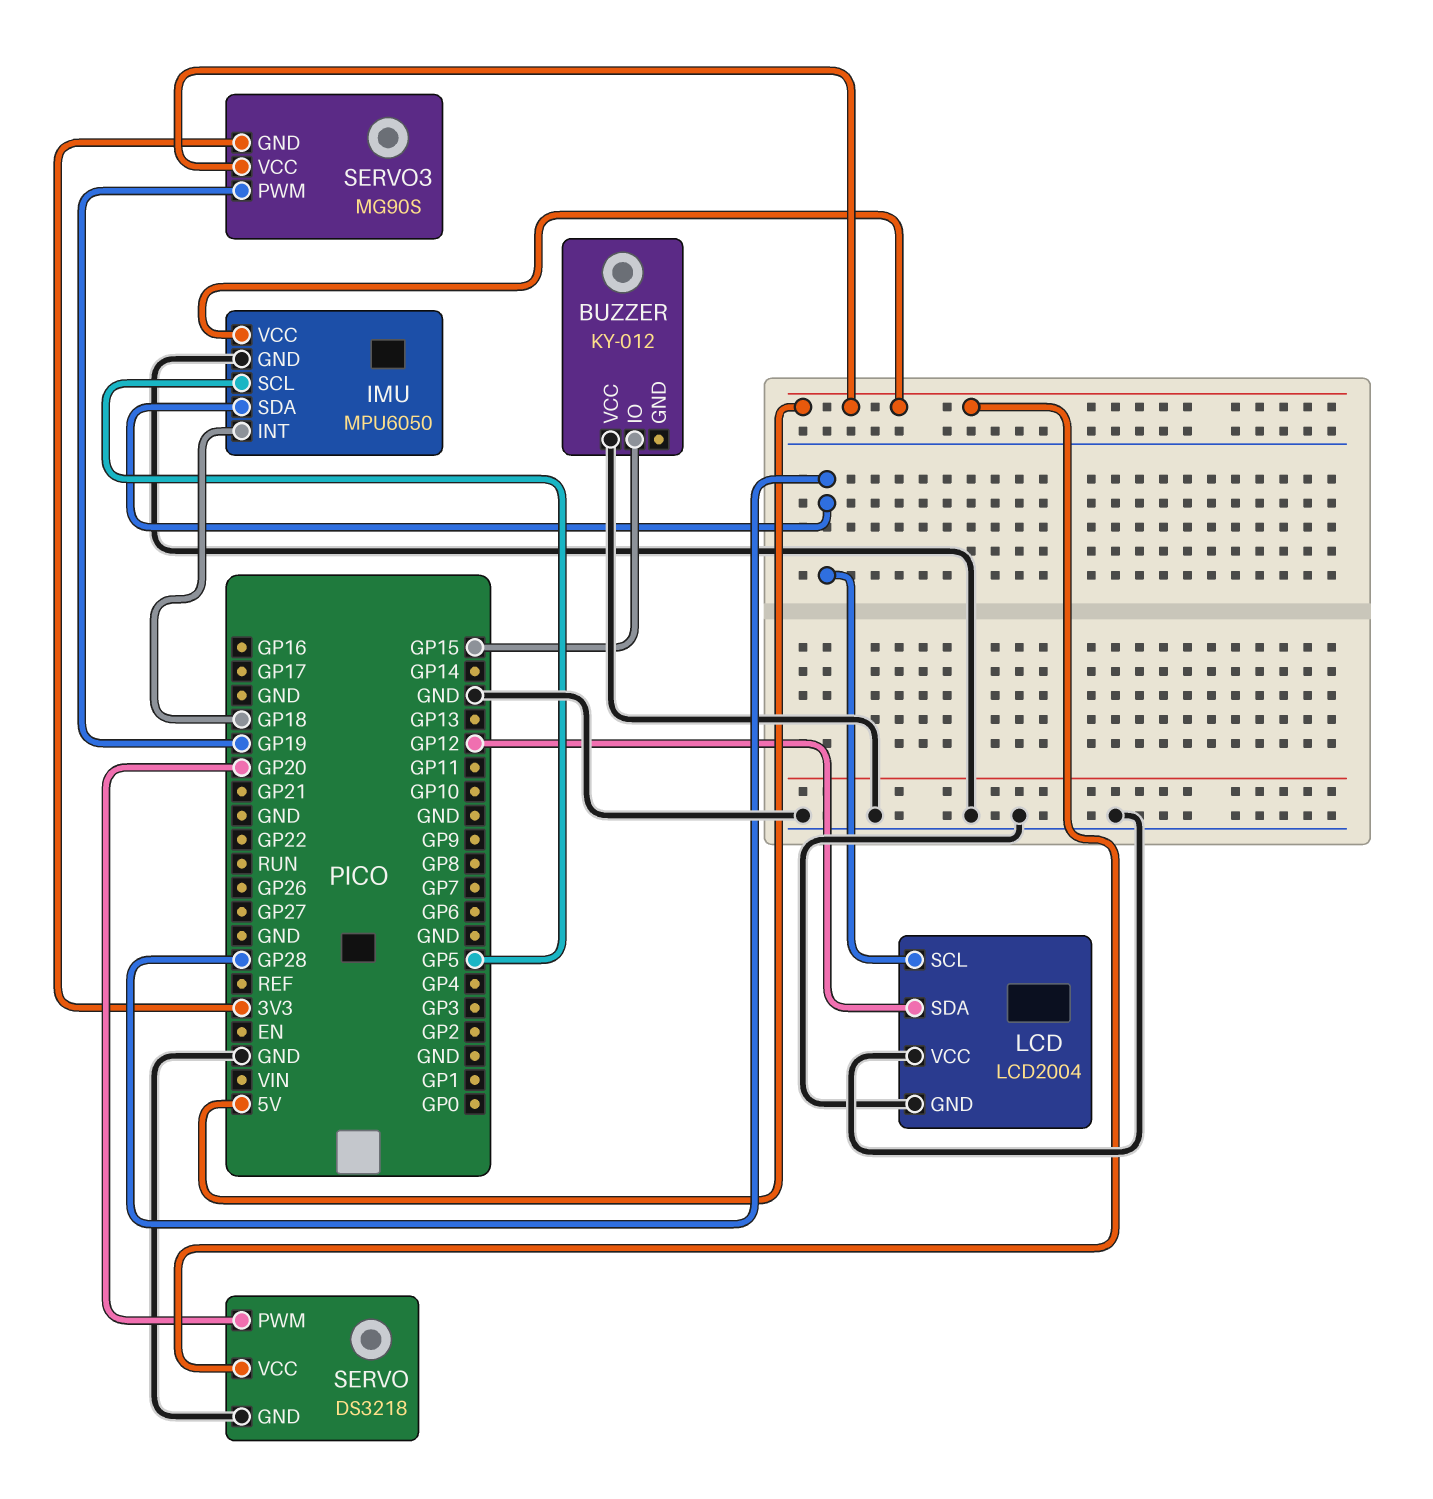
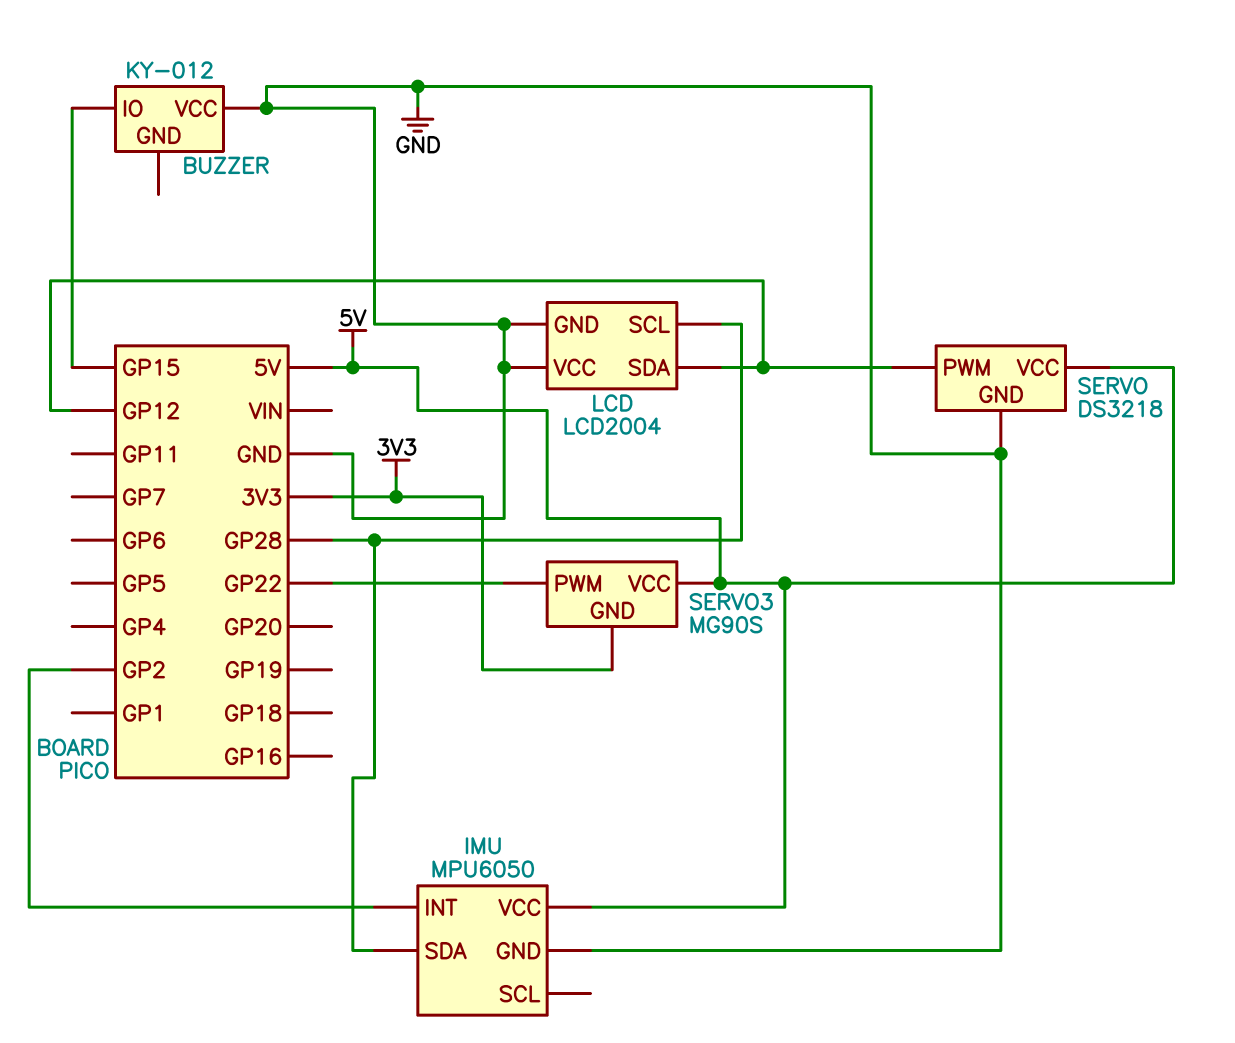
IMU pin INT: GP18 -> GP2
IMU pin SCL: GP5 -> none
SERVO pin PWM: GP20 -> GP12
SERVO3 pin PWM: GP19 -> GP22

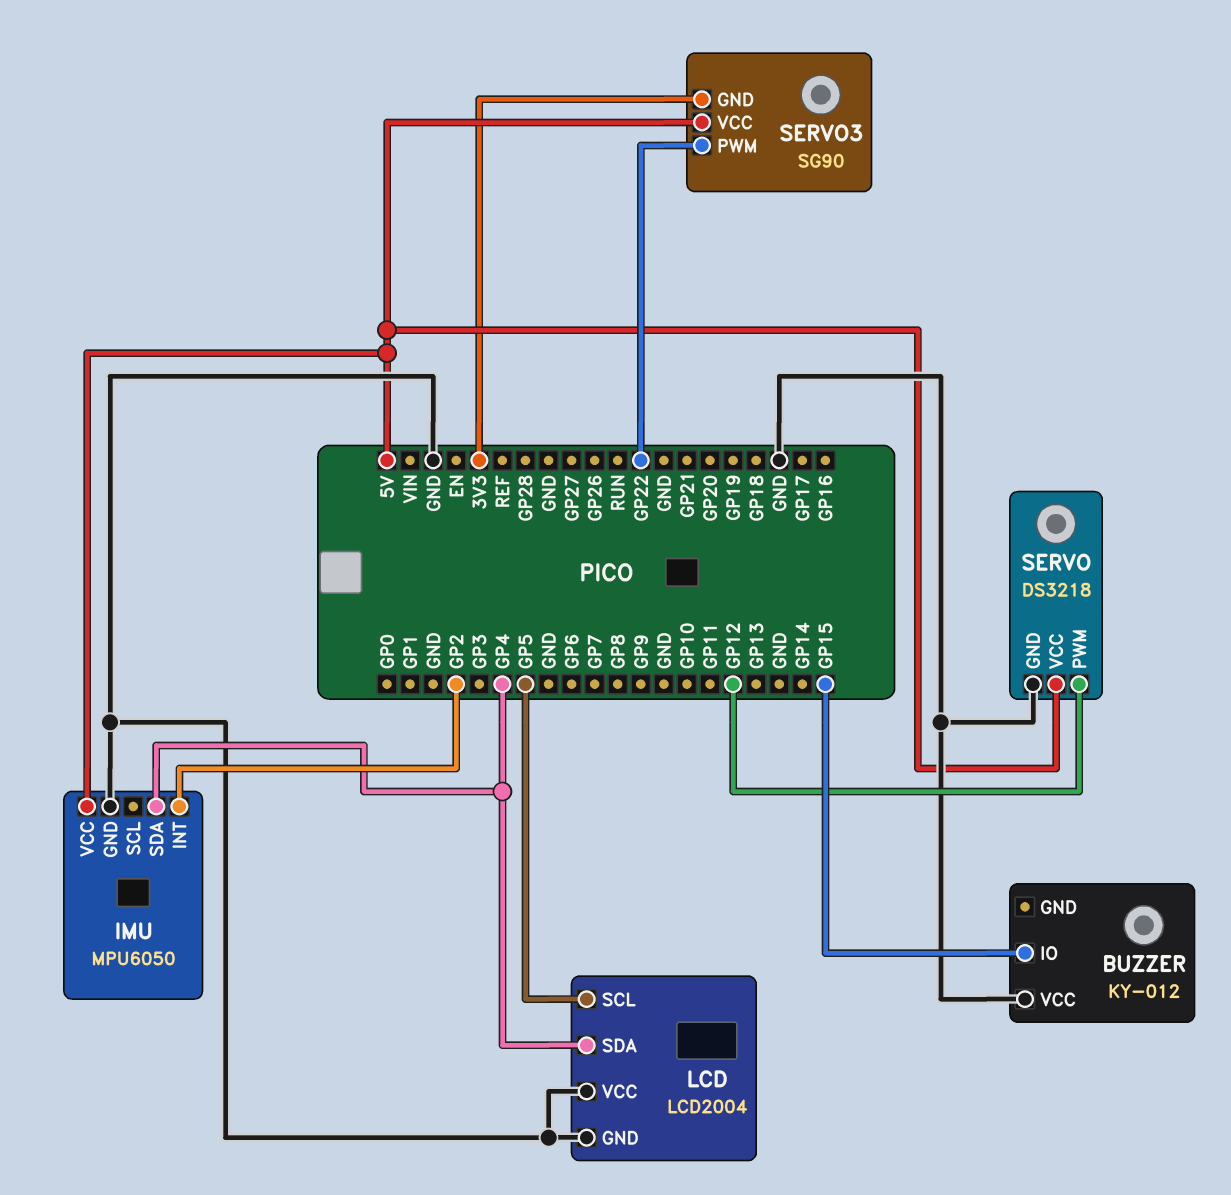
IMU pin SDA: GP28 -> GP4
LCD pin SCL: GP28 -> GP5
LCD pin SDA: GP12 -> GP4
SERVO3: MG90S -> SG90

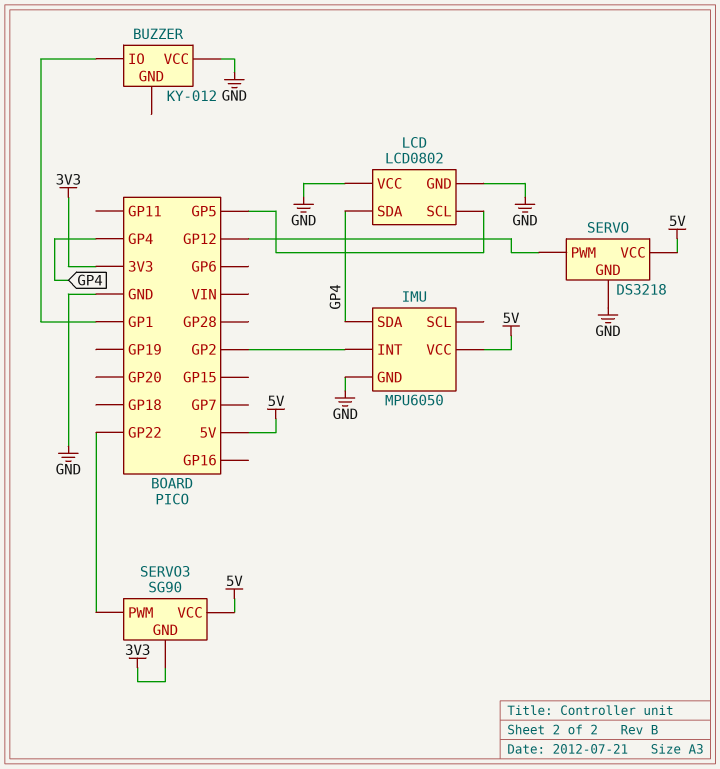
BUZZER pin IO: GP15 -> GP1
LCD: LCD2004 -> LCD0802

